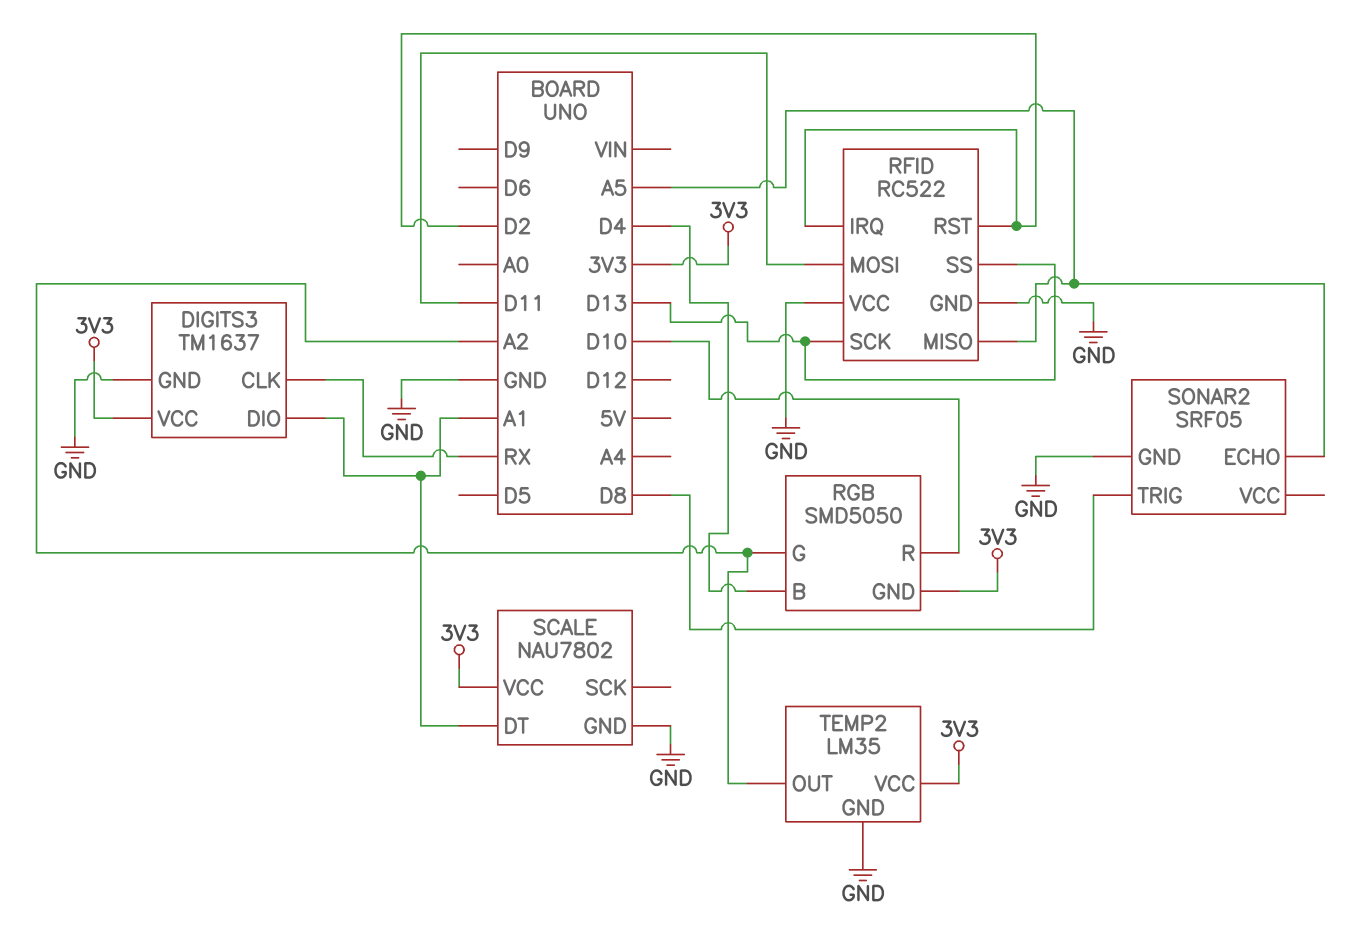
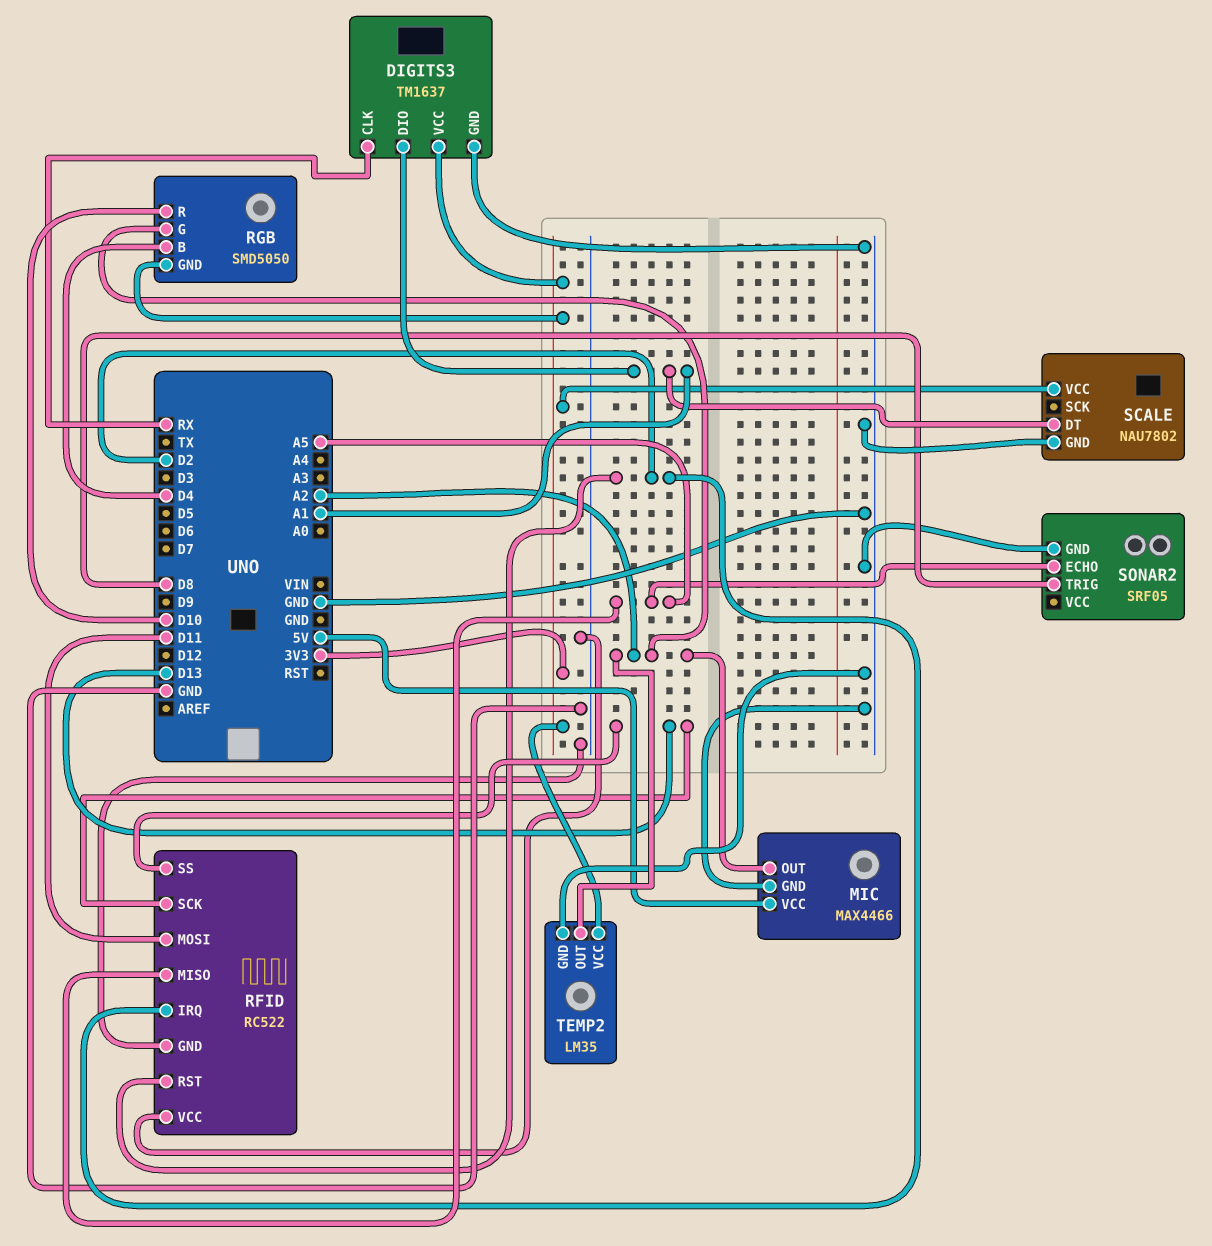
MIC: none -> MAX4466
MIC pin GND: none -> GND
MIC pin OUT: none -> A2
MIC pin VCC: none -> 5V

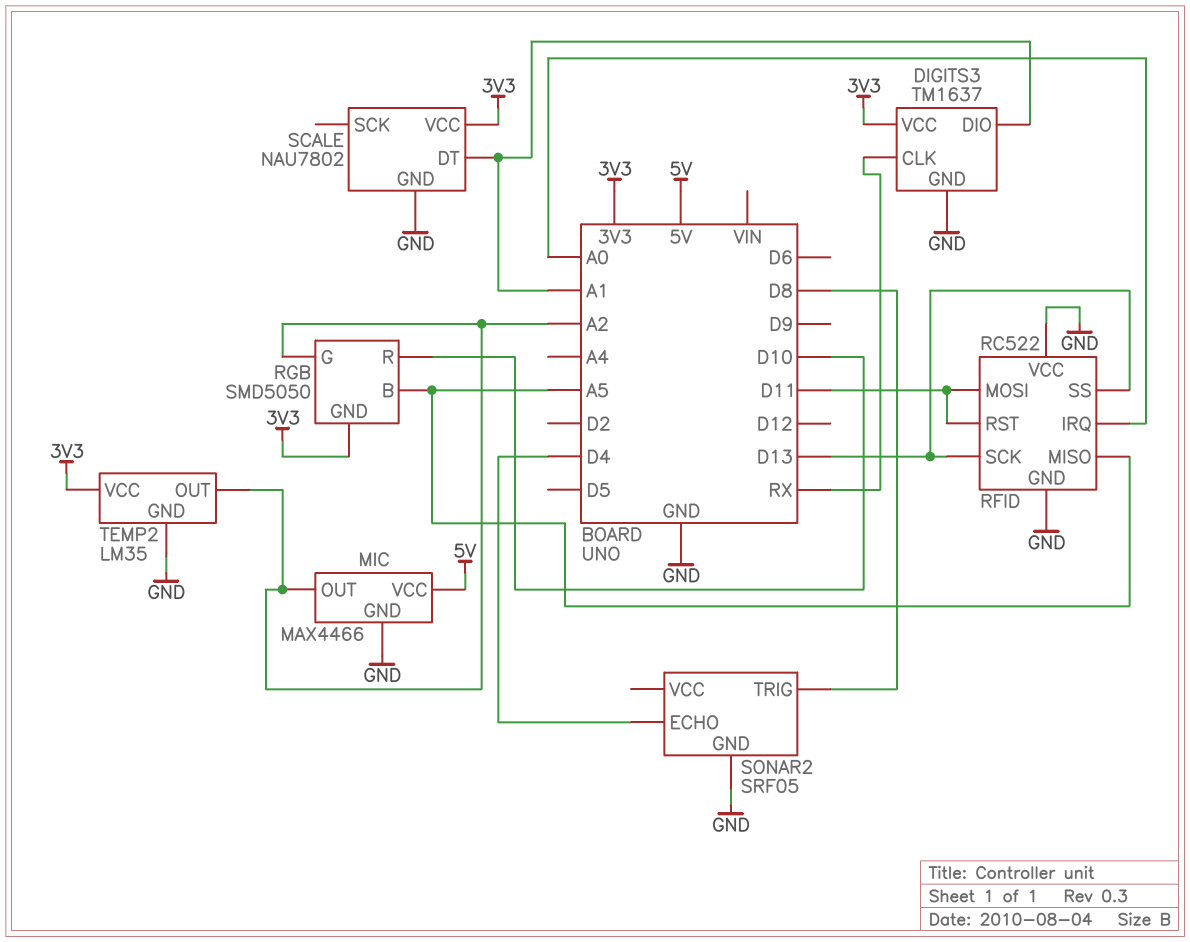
RFID pin IRQ: D2 -> A0
RFID pin RST: D2 -> D11
RGB pin B: D4 -> A5
SONAR2 pin ECHO: A5 -> D4

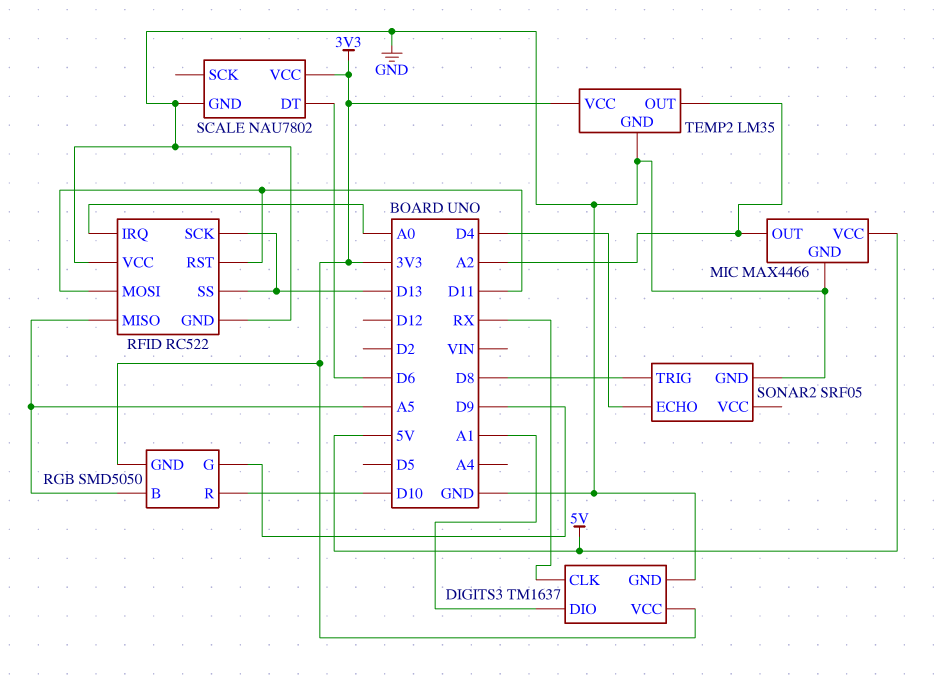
RGB pin G: A2 -> D9
SCALE pin DT: A1 -> D6

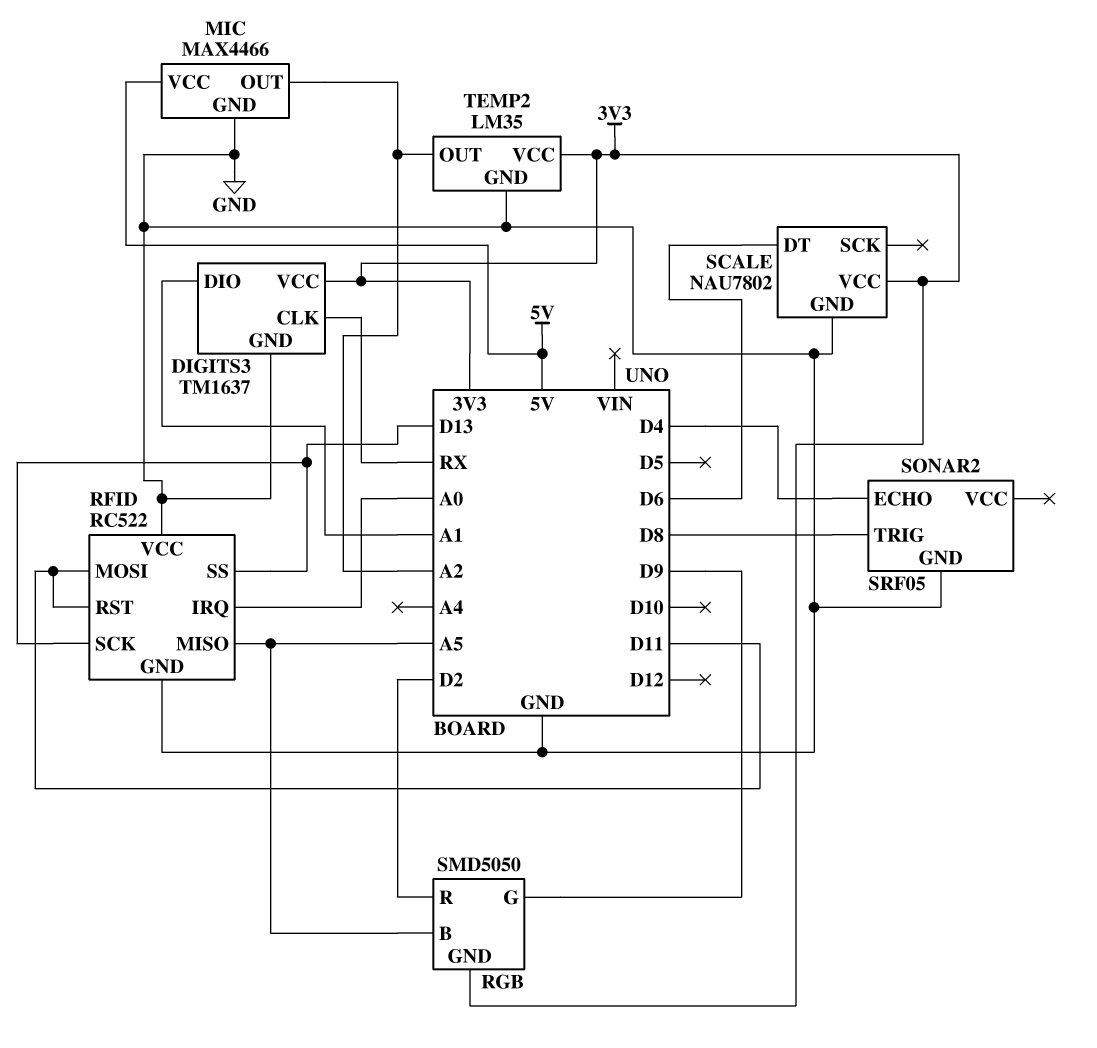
RGB pin R: D10 -> D2

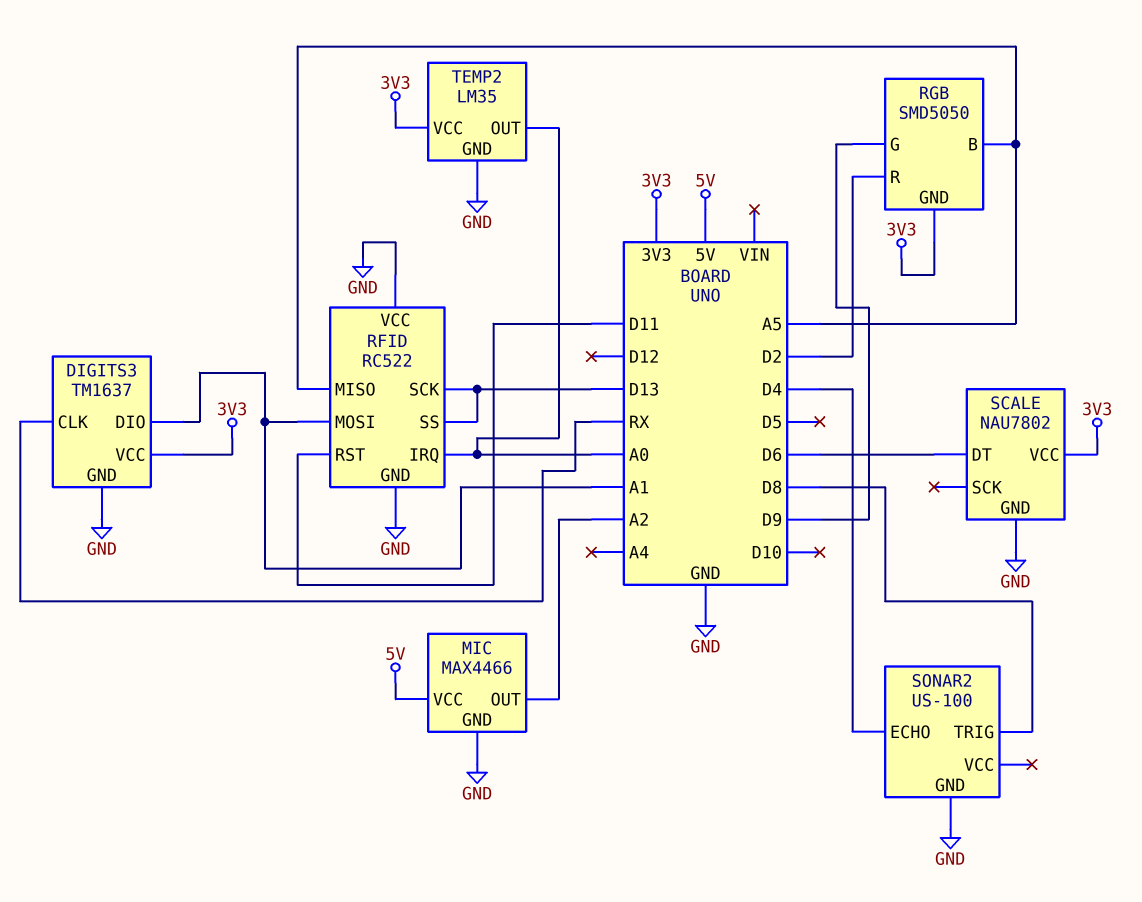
RFID pin MOSI: D11 -> A1
SONAR2: SRF05 -> US-100
TEMP2 pin OUT: A2 -> A0

